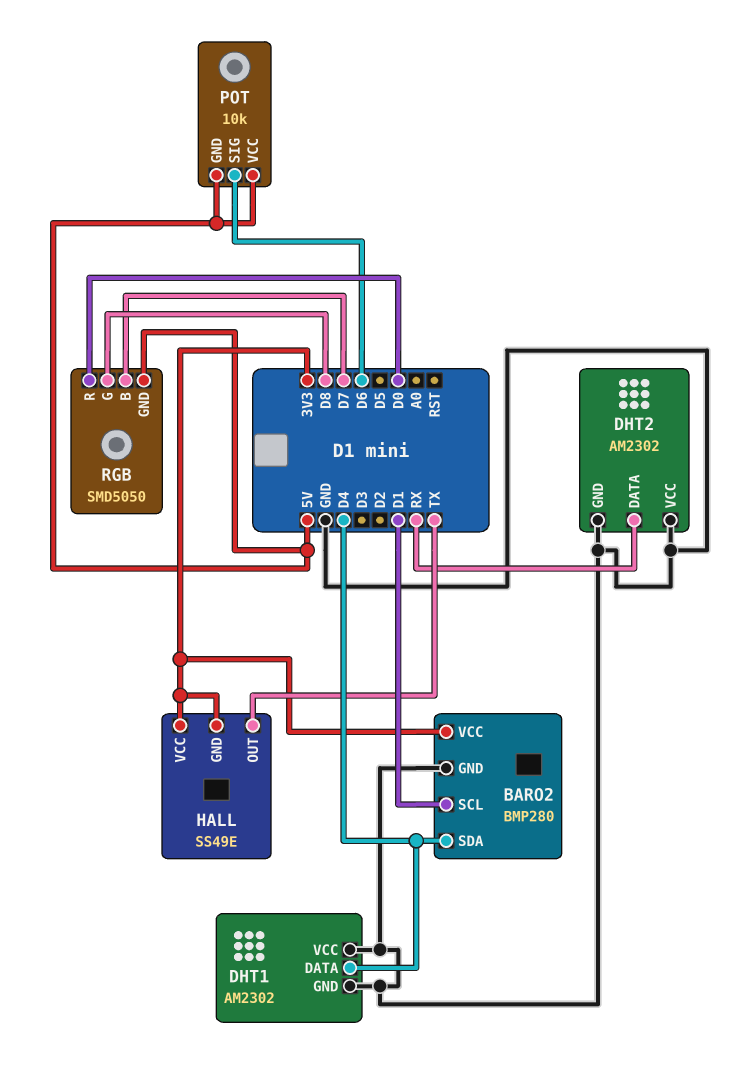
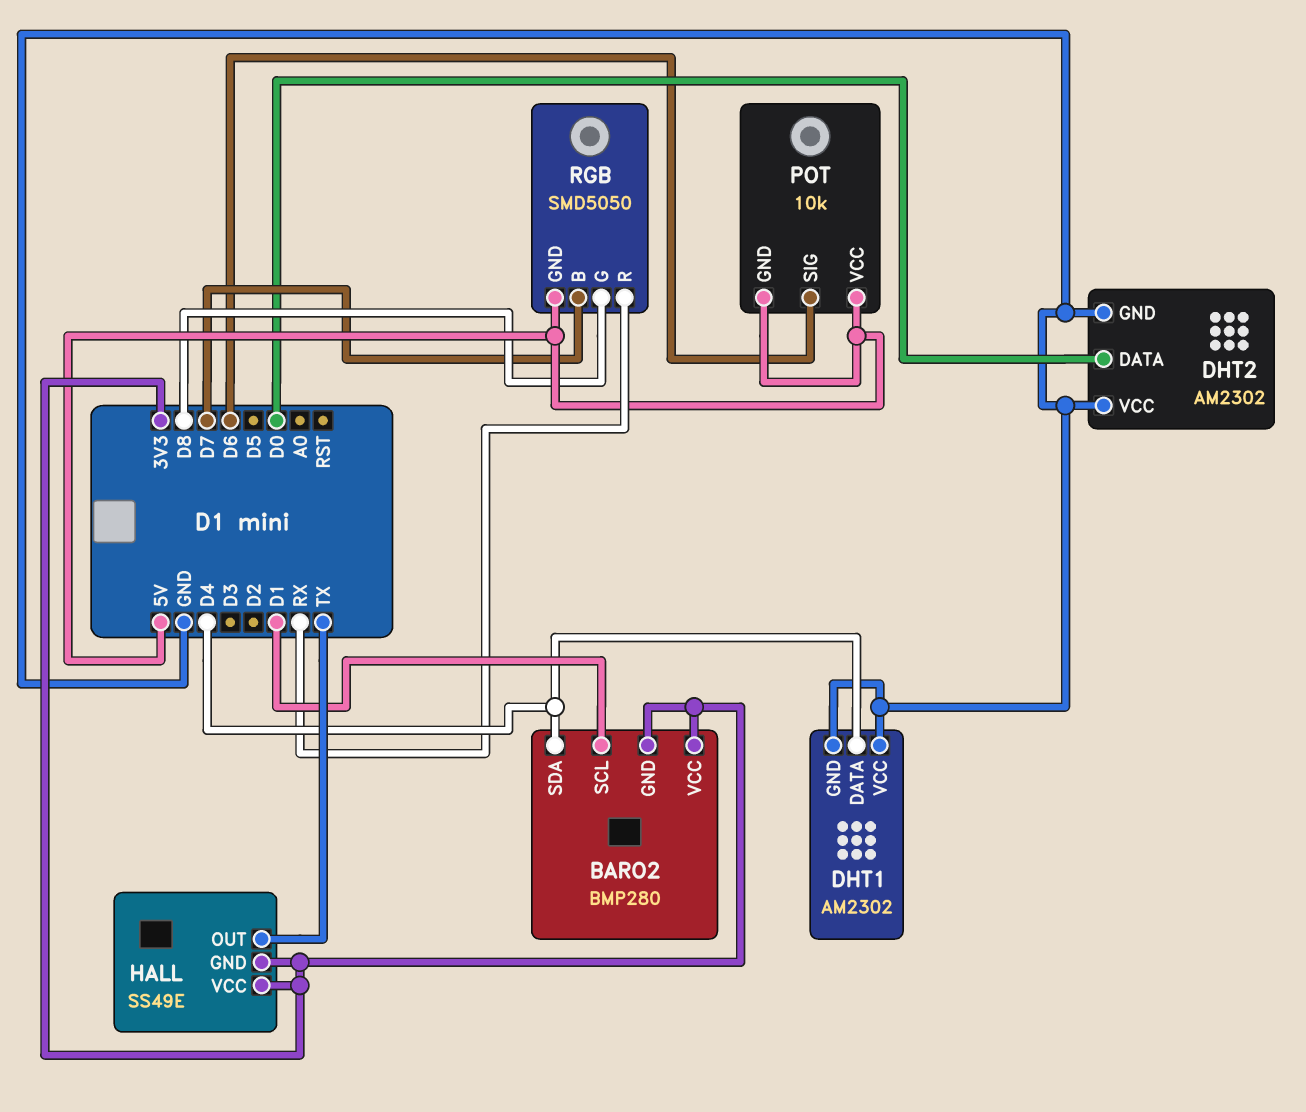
BARO2 pin GND: GND -> 3V3
DHT2 pin DATA: RX -> D0
RGB pin R: D0 -> RX

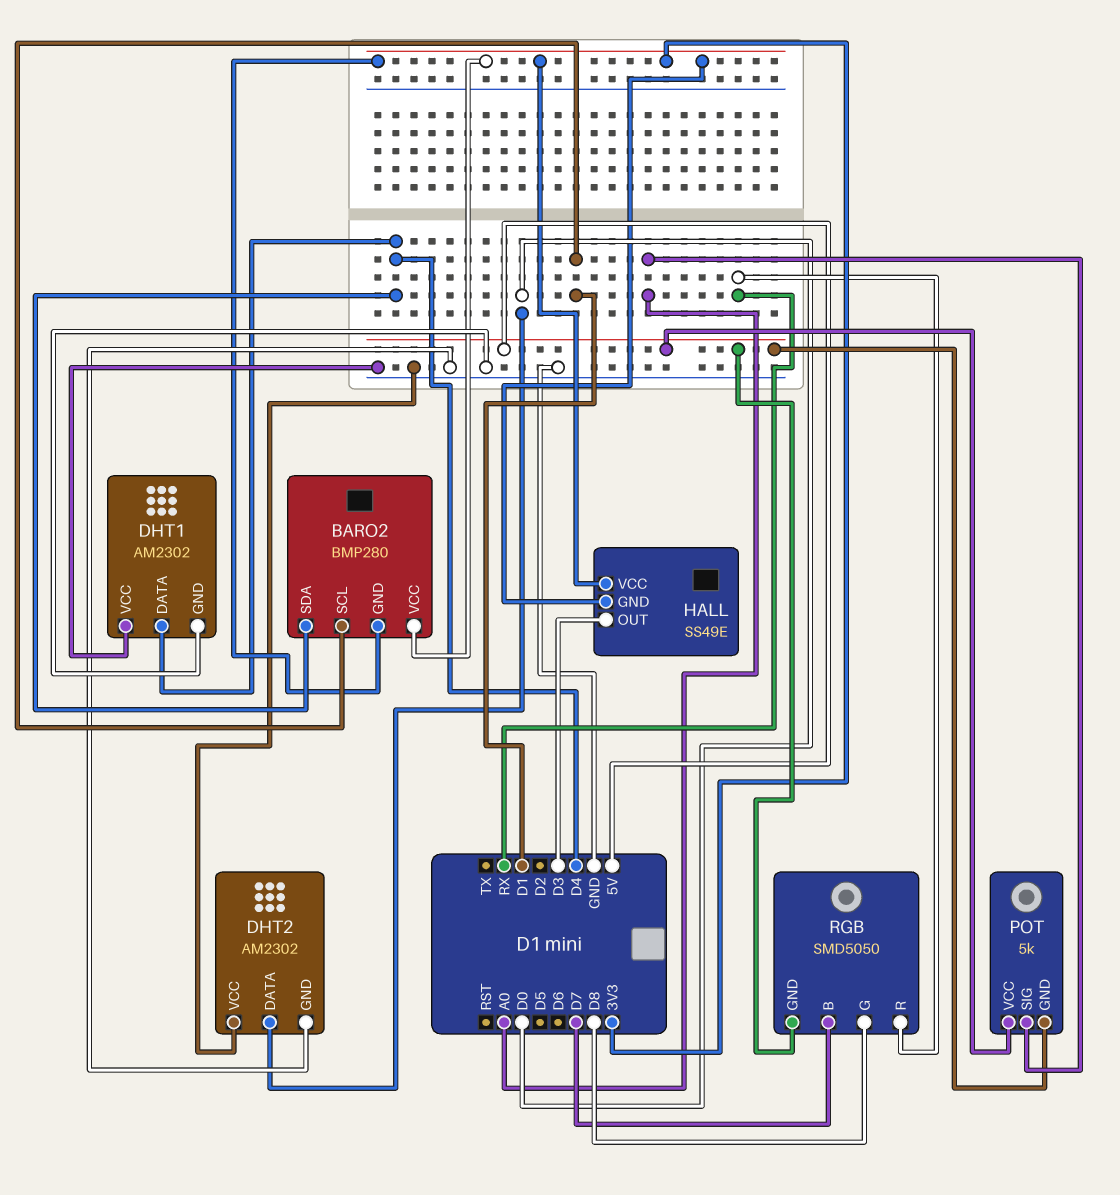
HALL pin OUT: TX -> D3
POT: 10k -> 5k
POT pin SIG: D6 -> A0

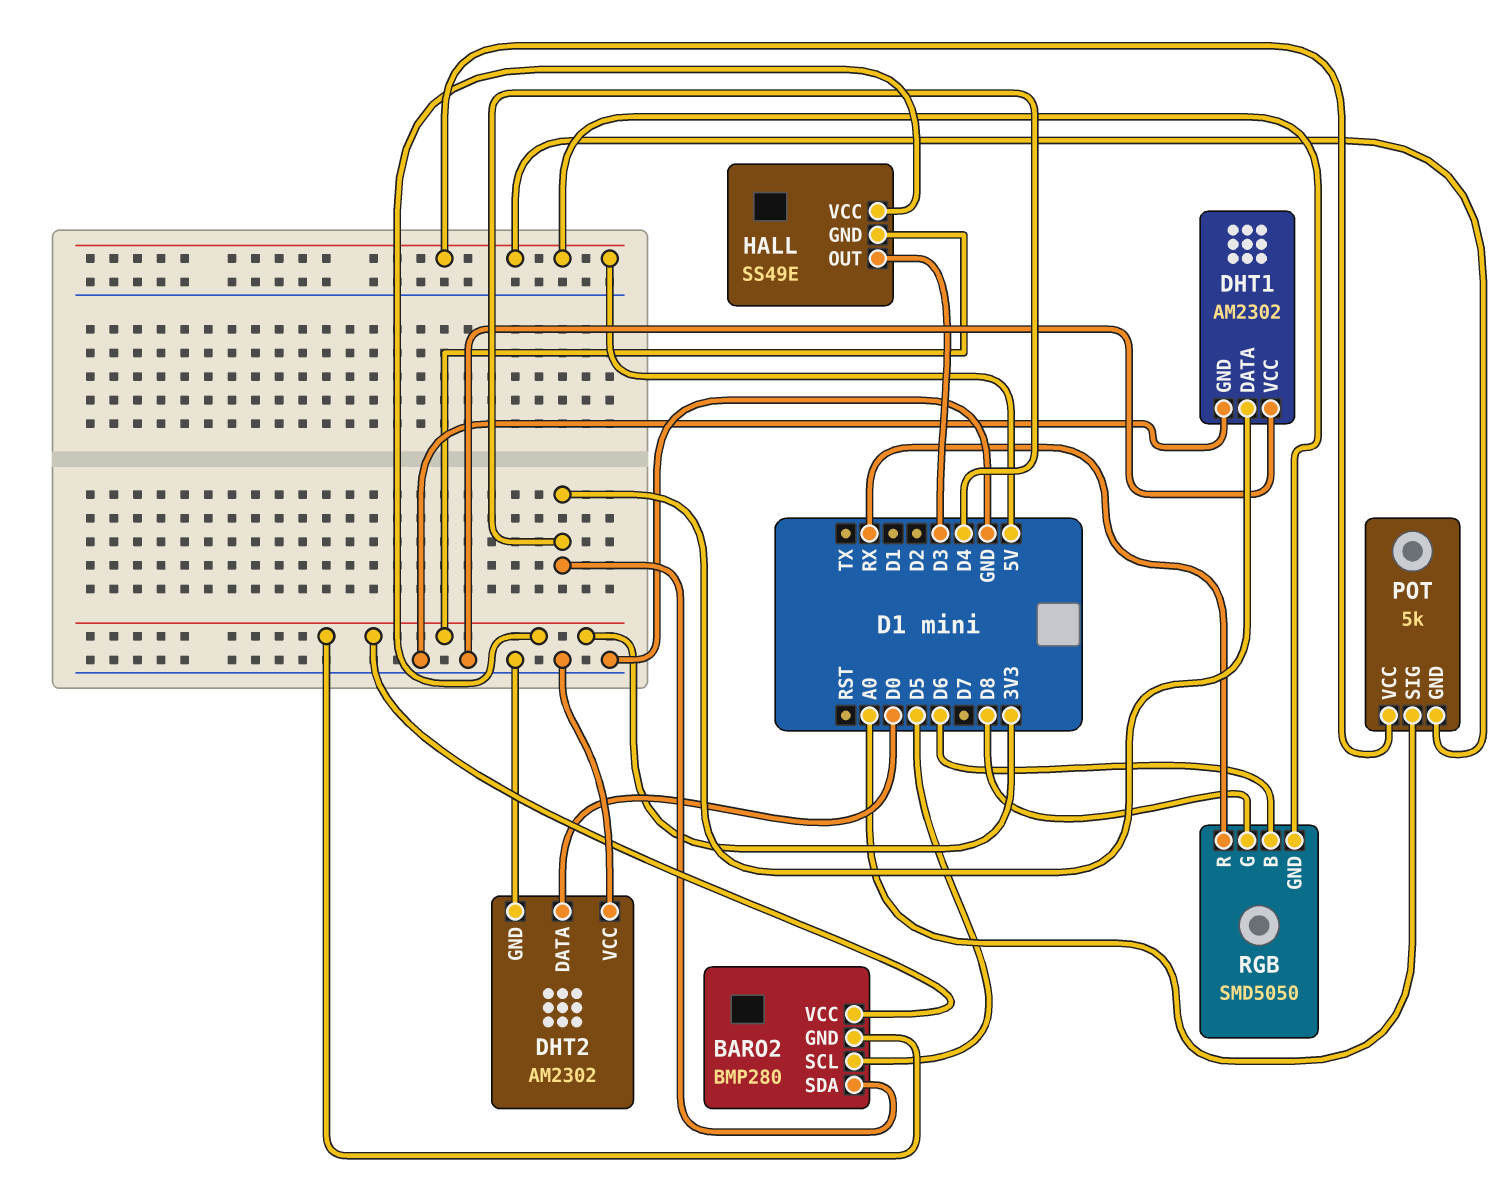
BARO2 pin SCL: D1 -> D5
RGB pin B: D7 -> D6

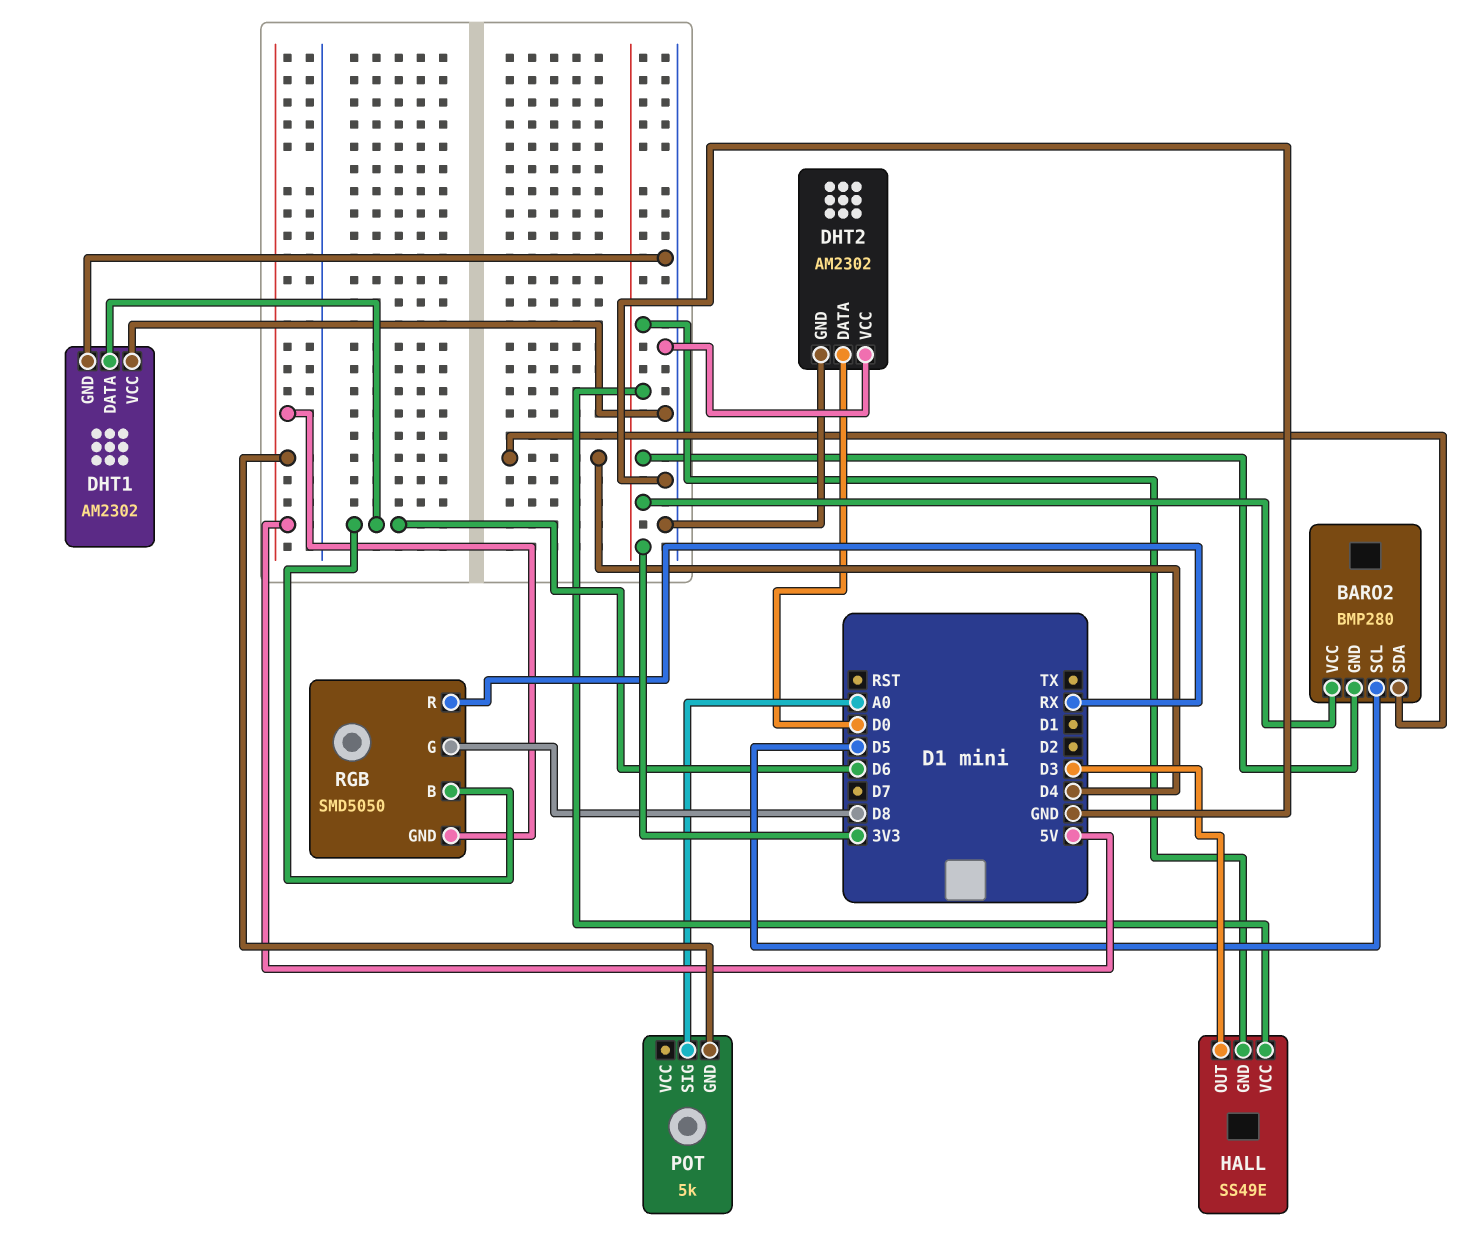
DHT1 pin DATA: D4 -> D6
POT pin VCC: 5V -> none

